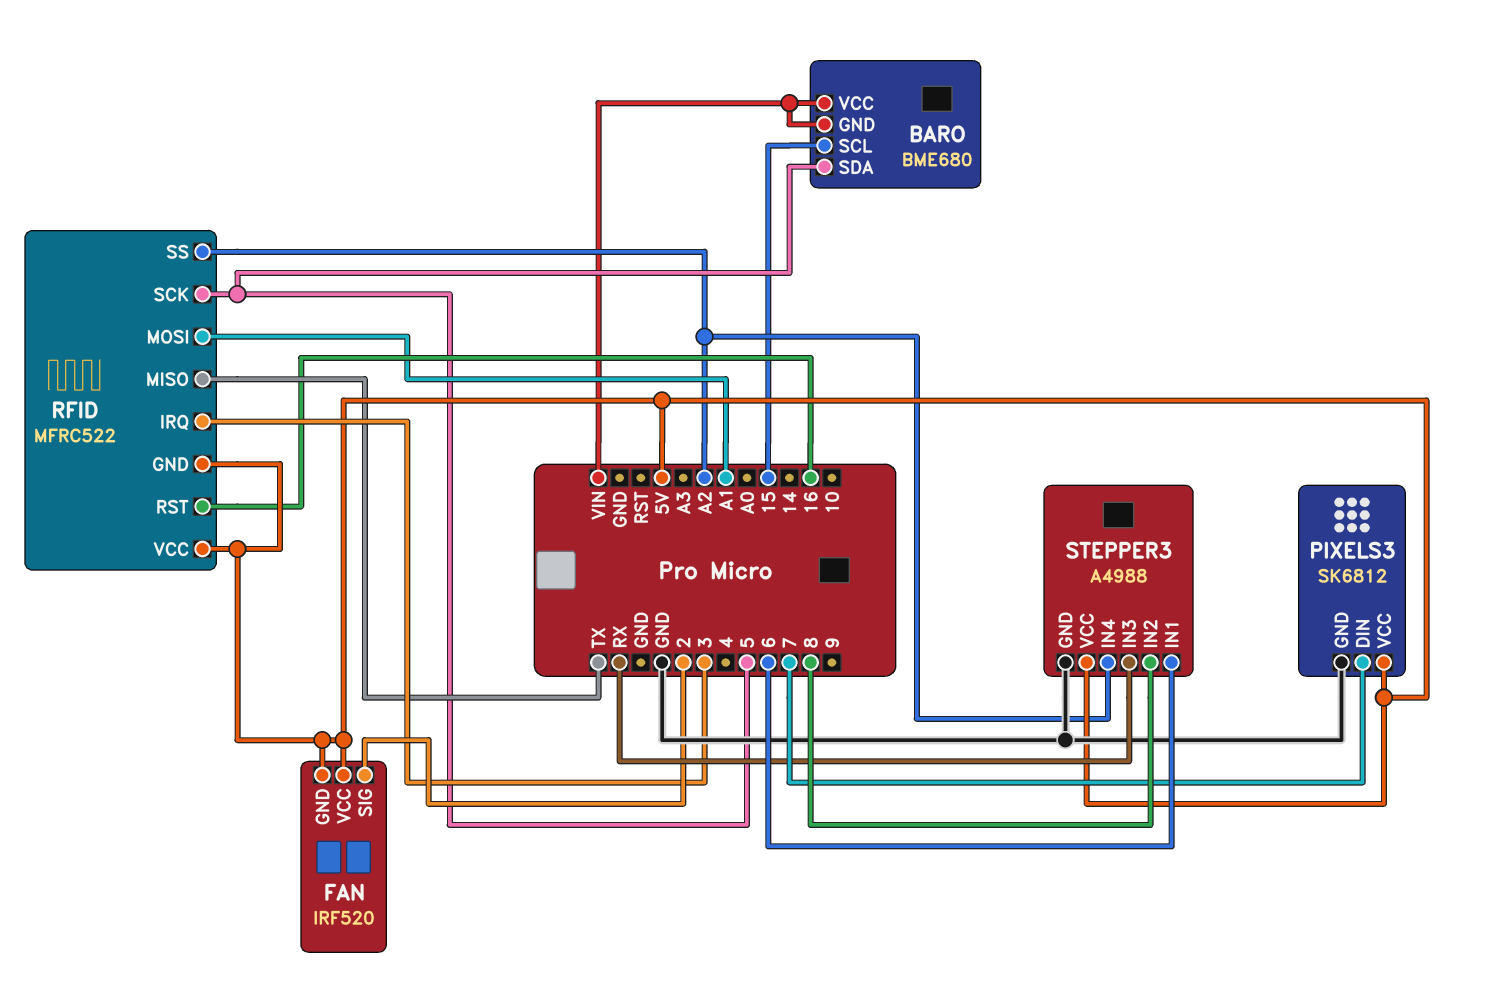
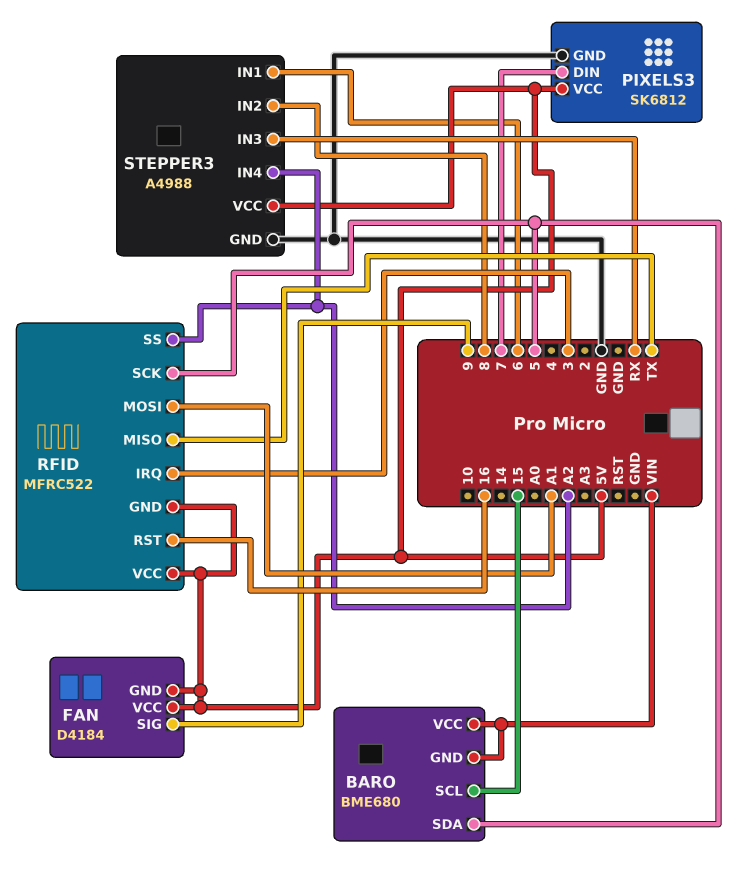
FAN: IRF520 -> D4184
FAN pin SIG: 2 -> 9

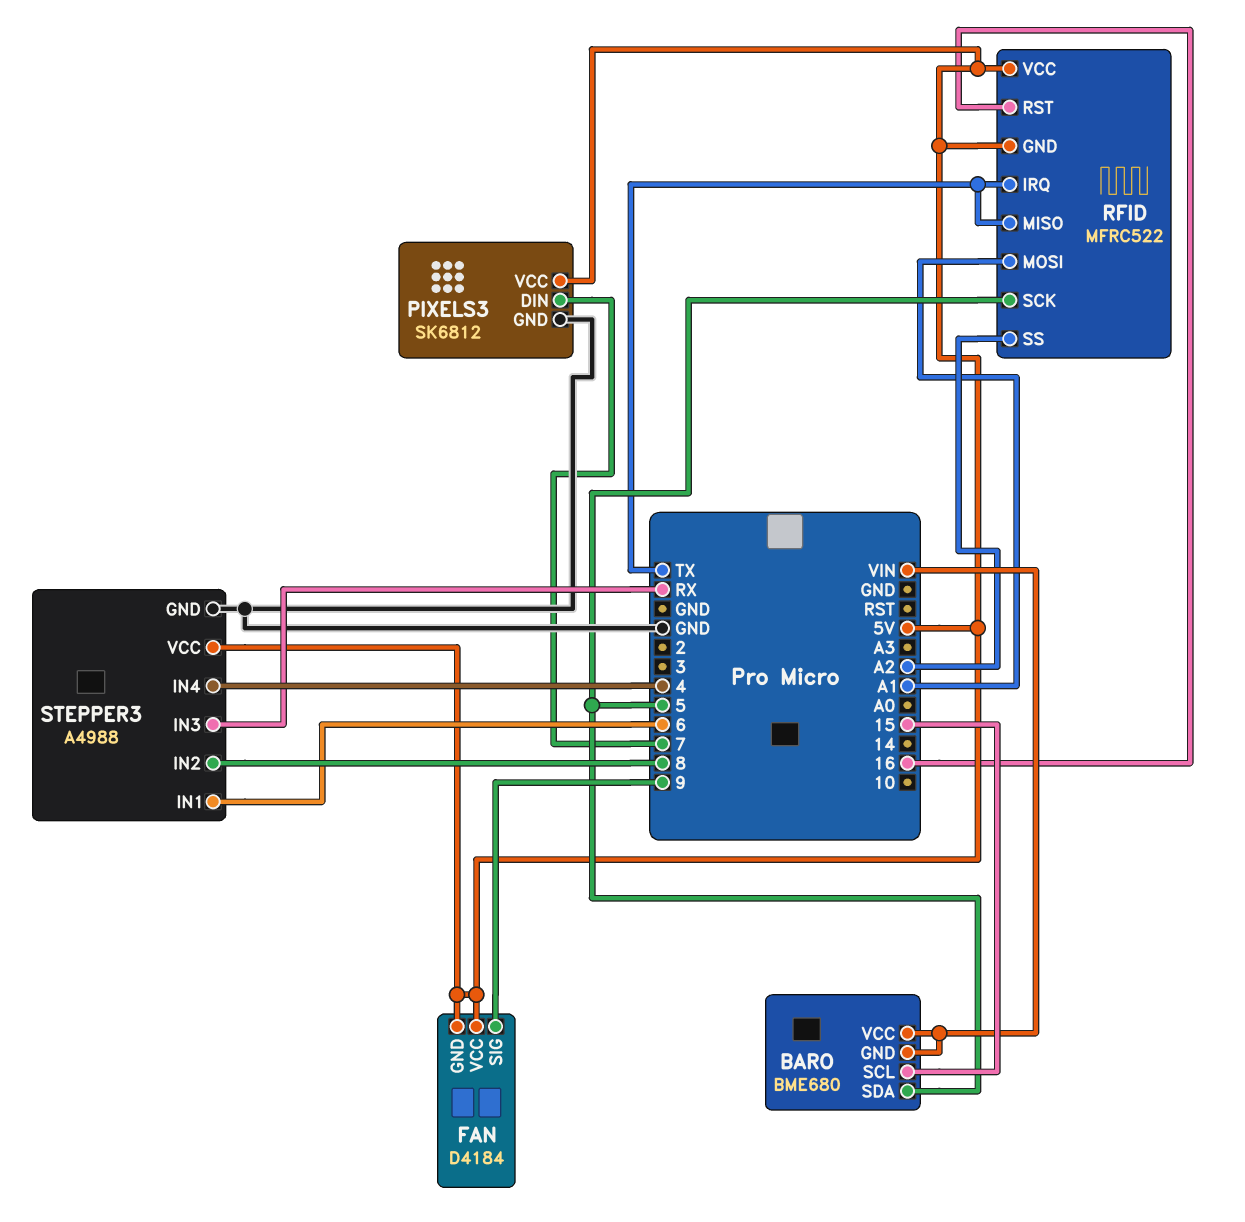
RFID pin IRQ: 3 -> TX
STEPPER3 pin IN4: A2 -> 4

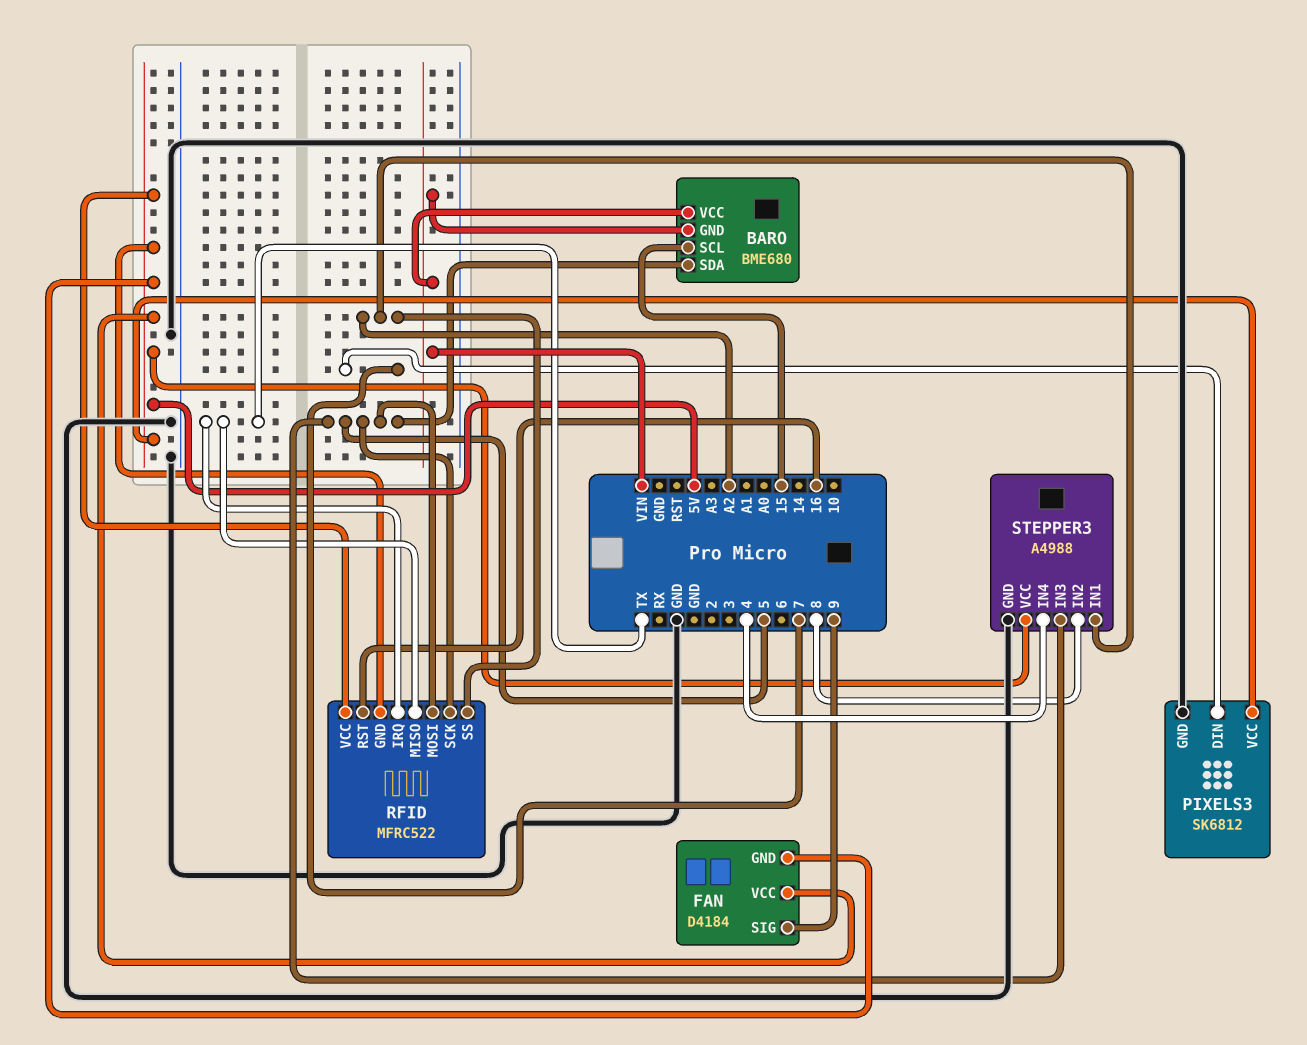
RFID pin MOSI: A1 -> 5
STEPPER3 pin IN1: 6 -> A2
STEPPER3 pin IN3: RX -> 5

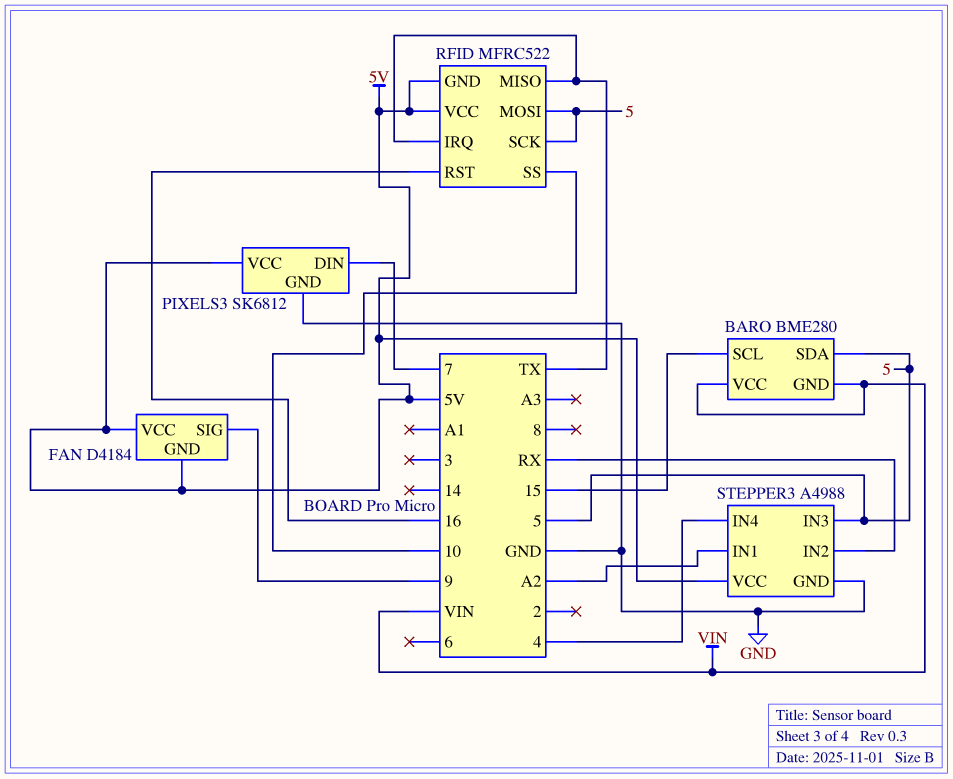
BARO: BME680 -> BME280
RFID pin SS: A2 -> 10
STEPPER3 pin IN2: 8 -> RX

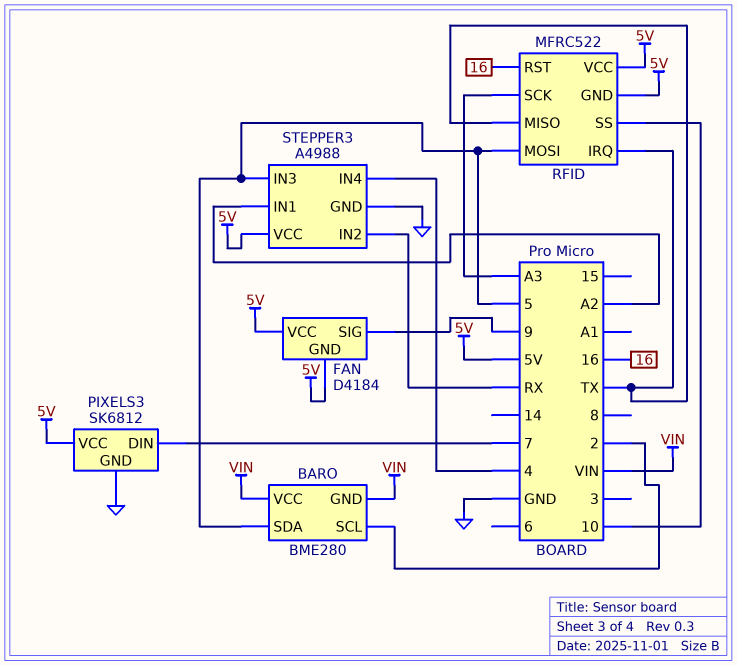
BARO pin SCL: 15 -> 2
RFID pin SCK: 5 -> A3

